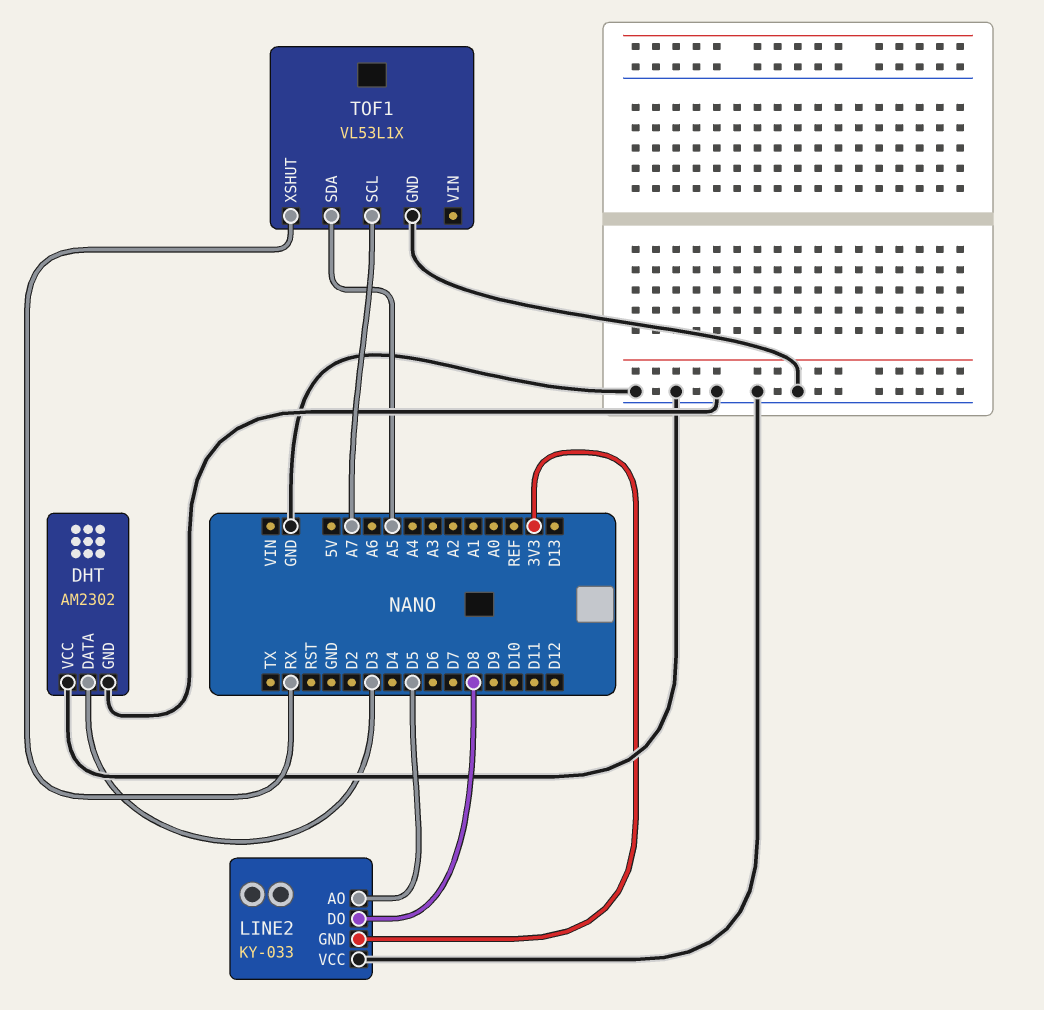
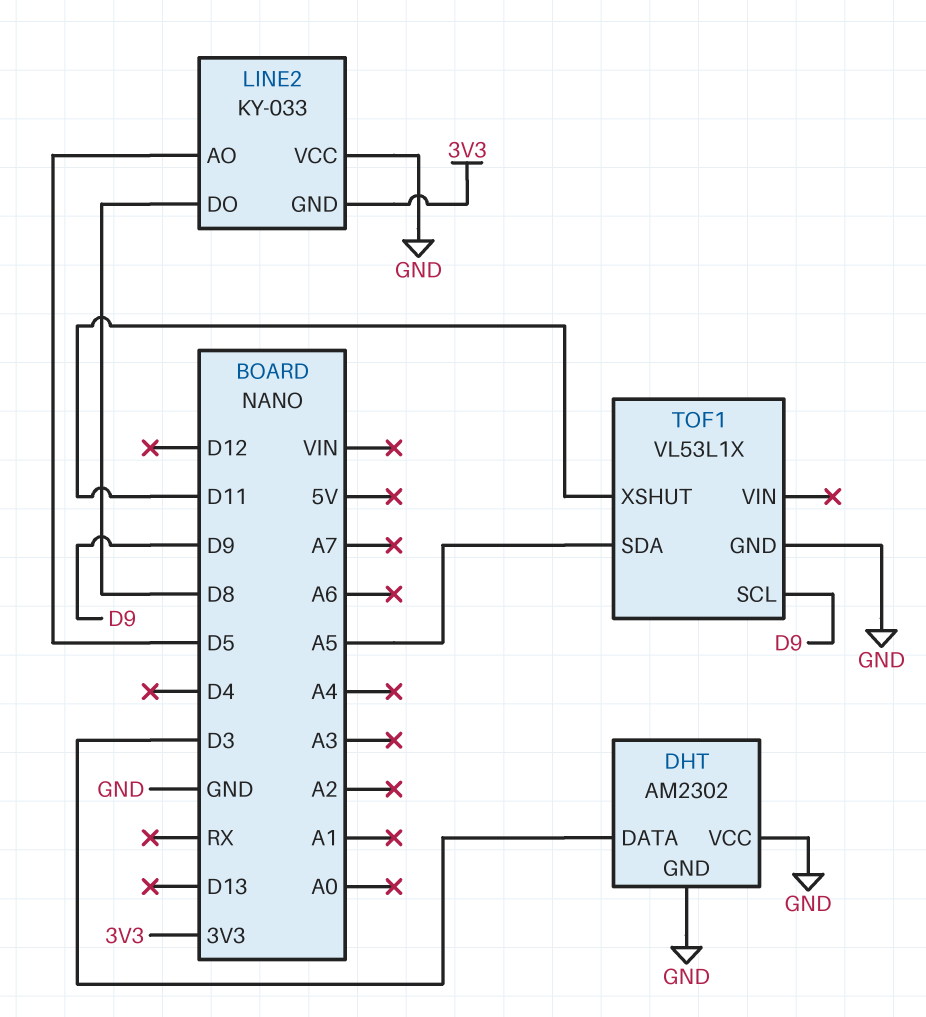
TOF1 pin SCL: A7 -> D9
TOF1 pin XSHUT: RX -> D11

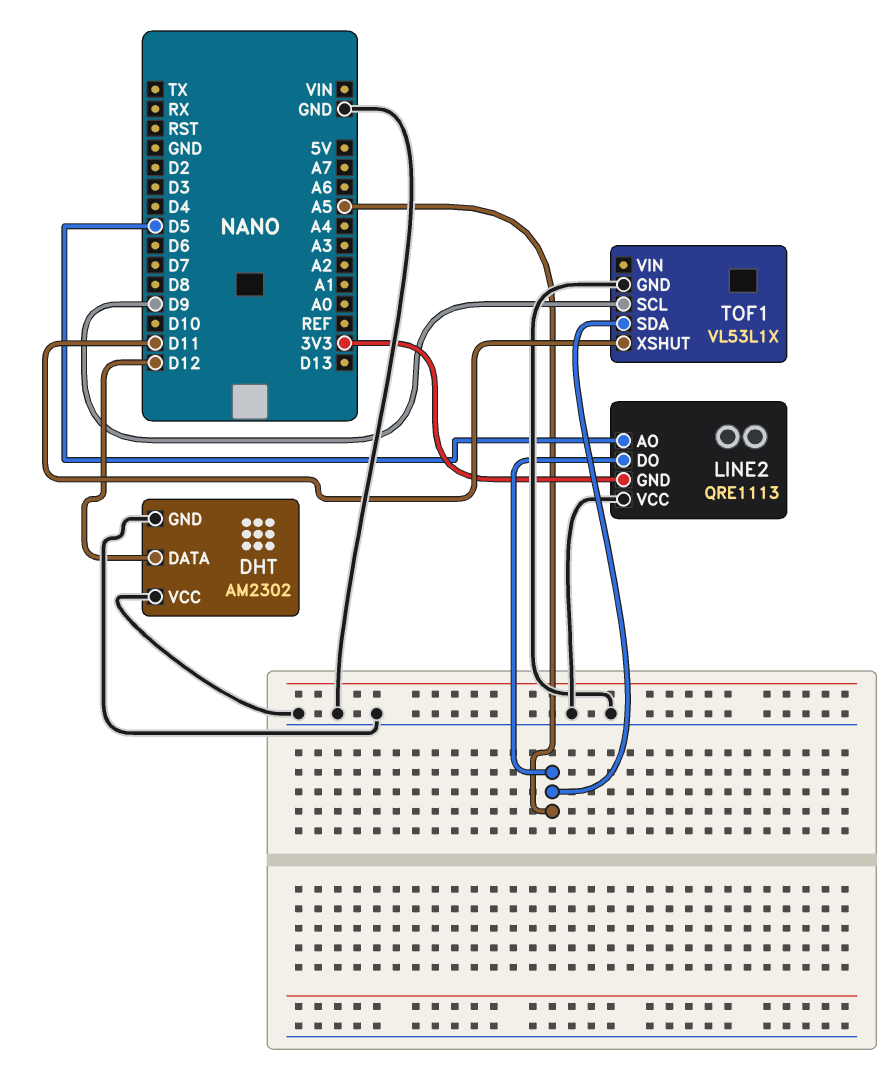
DHT pin DATA: D3 -> D12
LINE2: KY-033 -> QRE1113
LINE2 pin DO: D8 -> A5

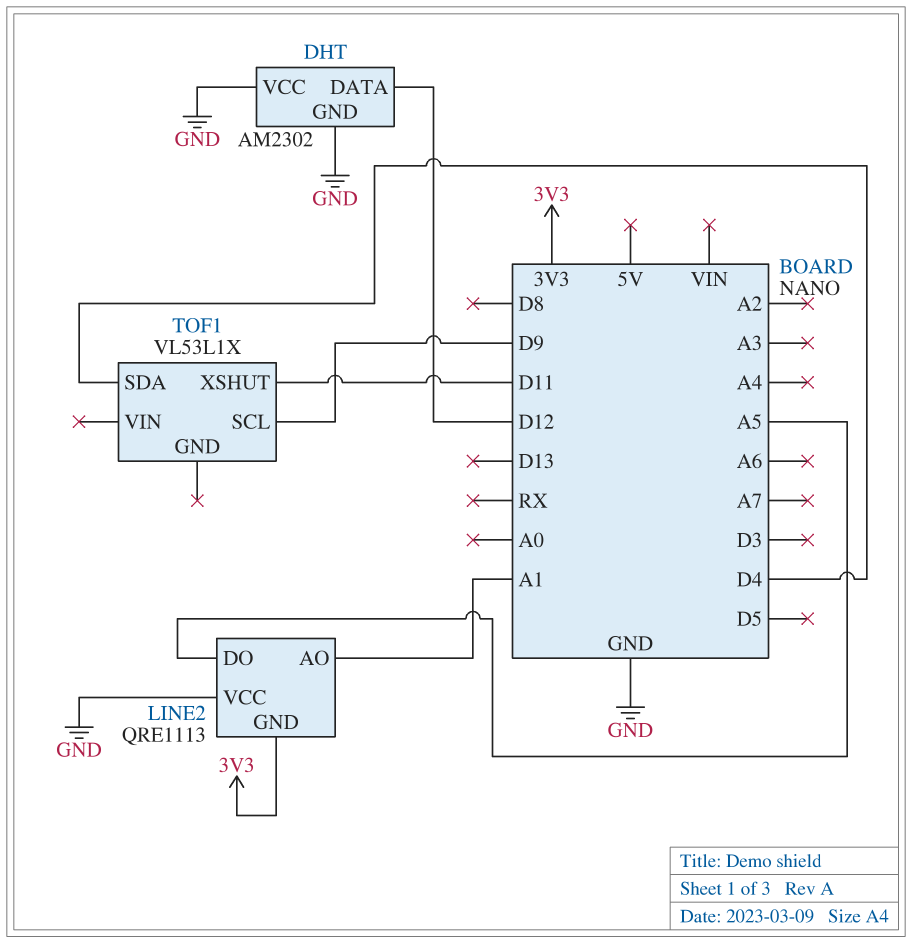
LINE2 pin AO: D5 -> A1
TOF1 pin GND: GND -> none
TOF1 pin SDA: A5 -> D4

